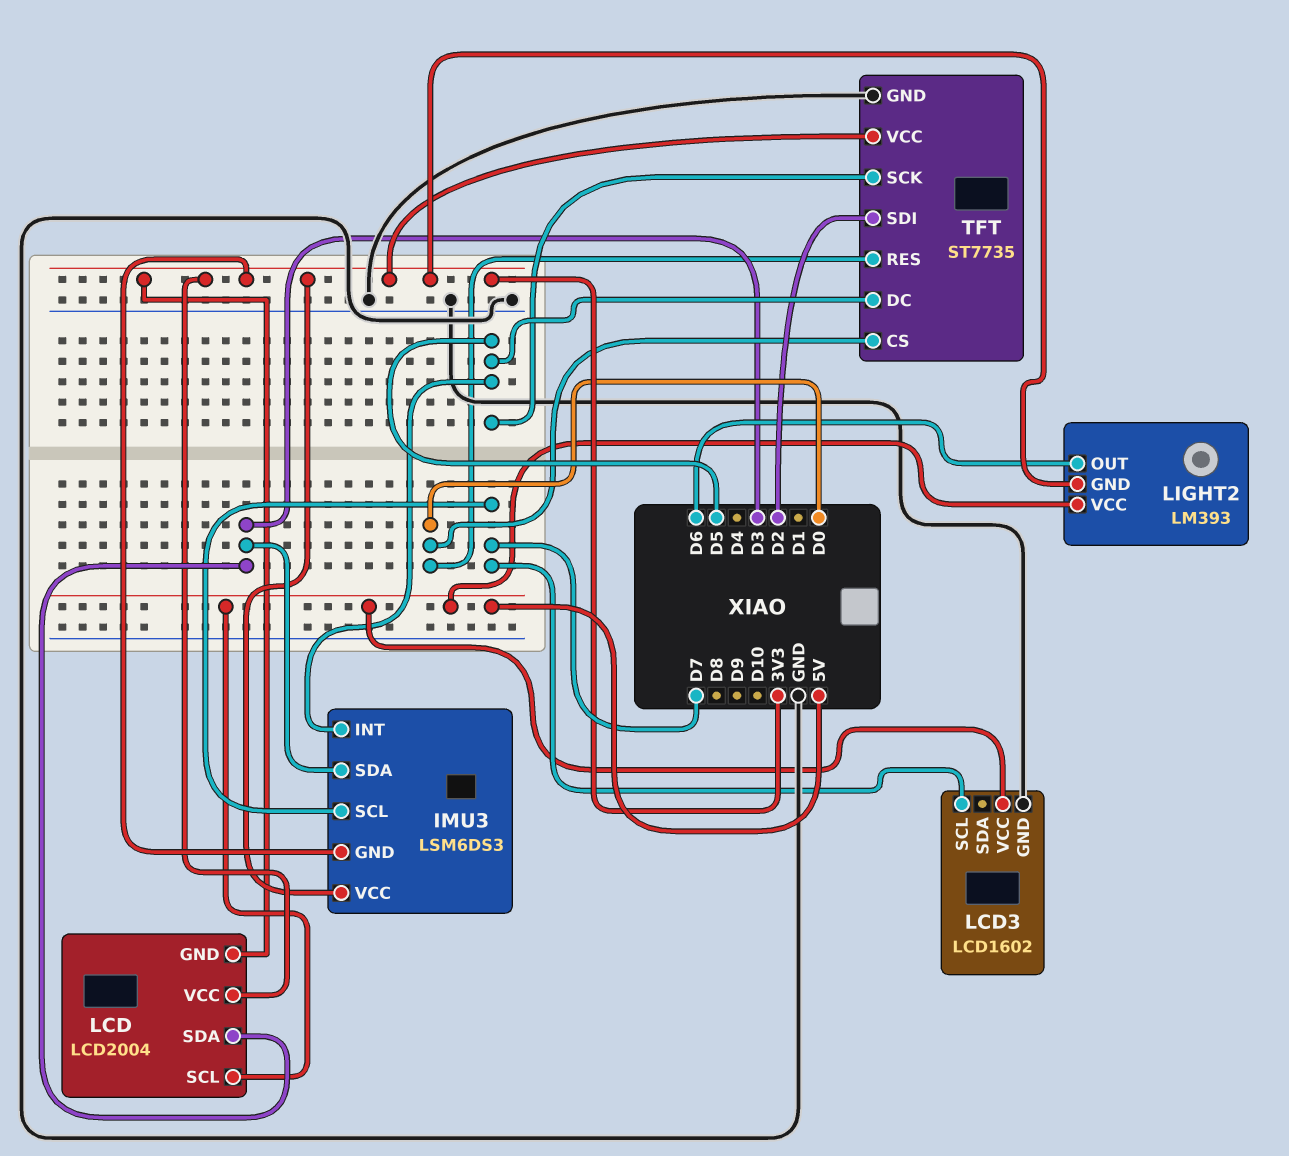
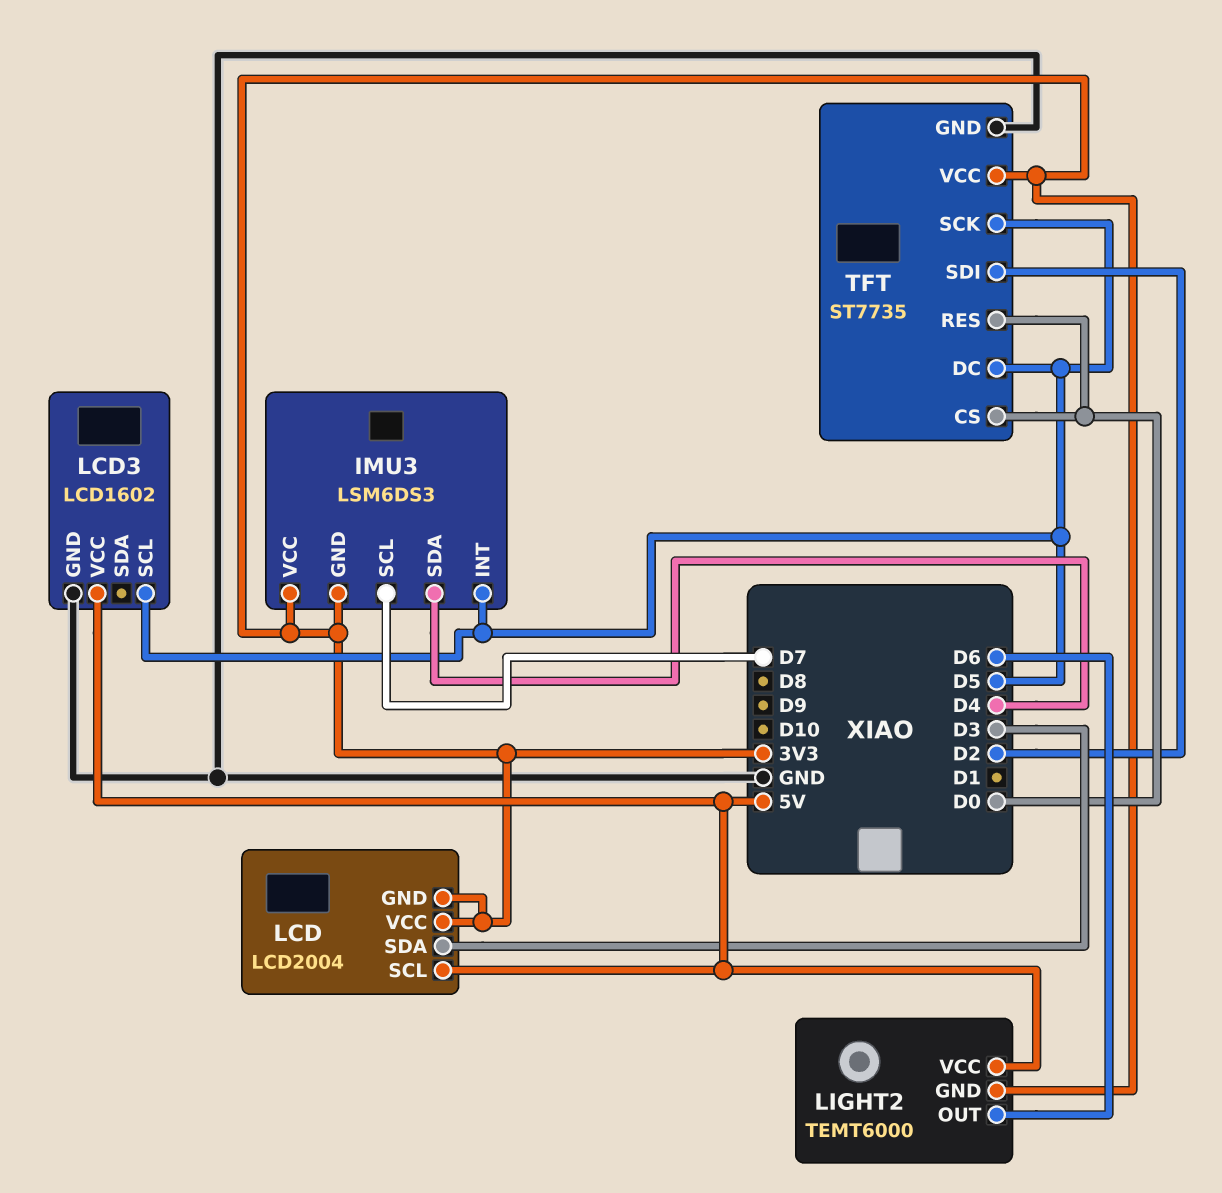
IMU3 pin SDA: D3 -> D4
LCD3 pin SCL: D7 -> D5
LIGHT2: LM393 -> TEMT6000

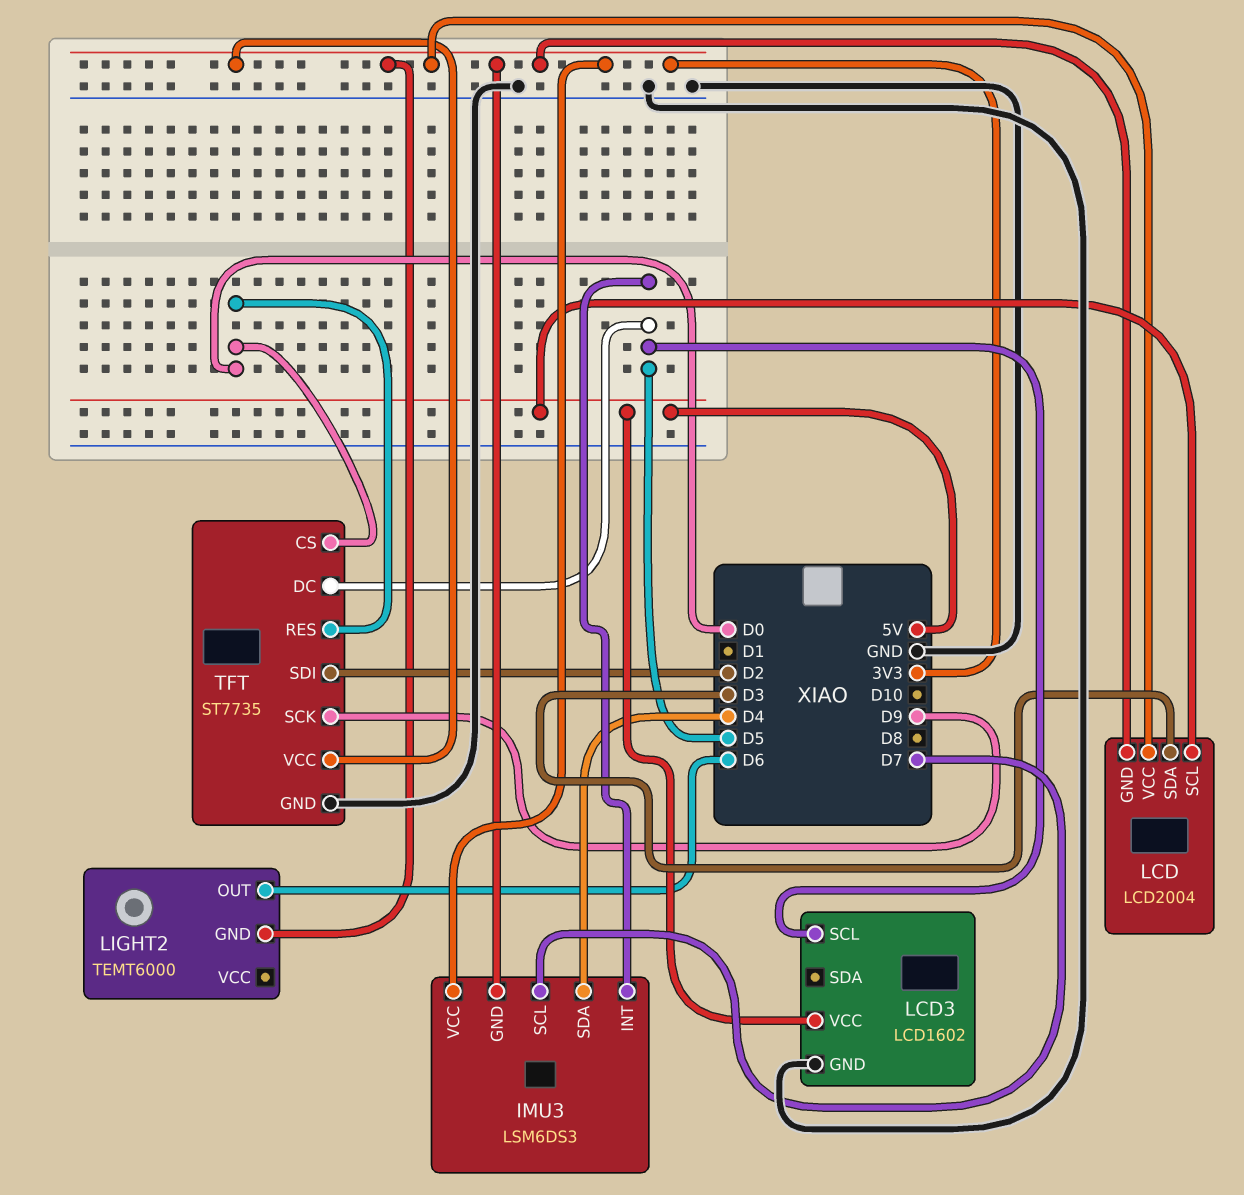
LIGHT2 pin VCC: 5V -> none
TFT pin SCK: D5 -> D9

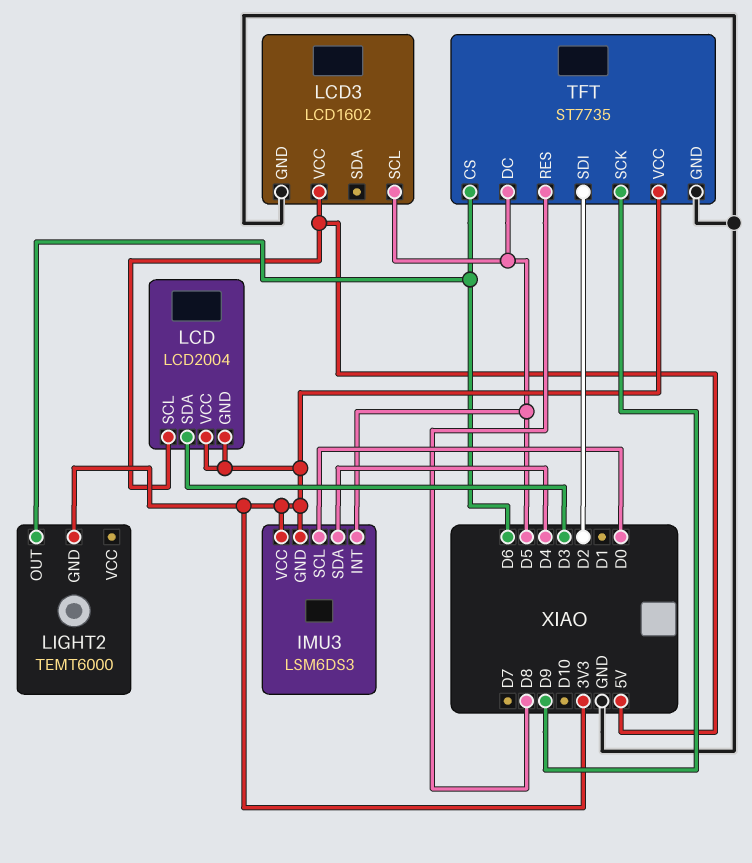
IMU3 pin SCL: D7 -> D0
TFT pin CS: D0 -> D6
TFT pin RES: D0 -> D8

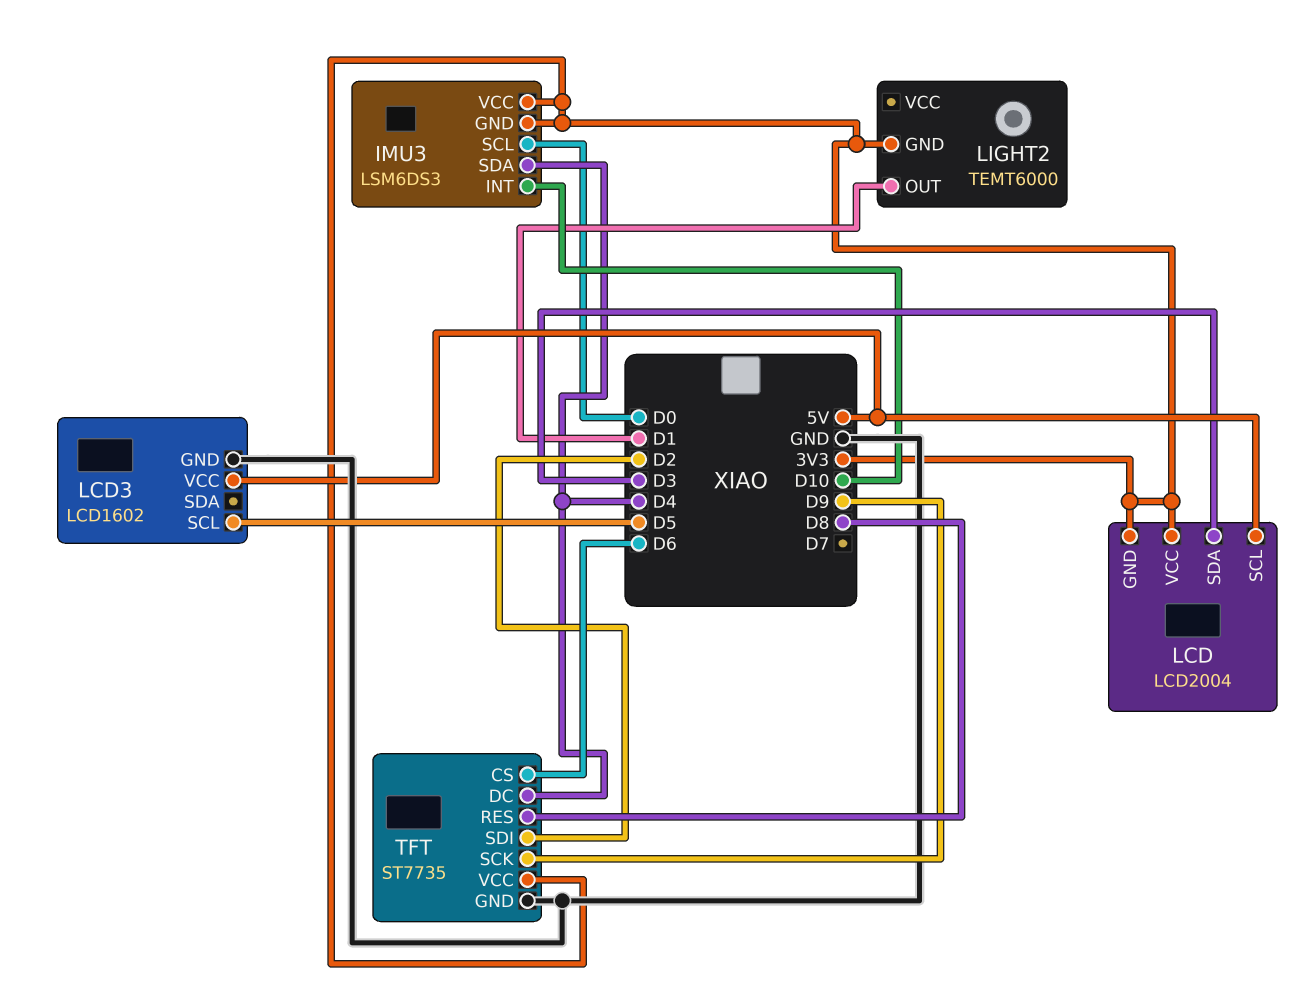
IMU3 pin INT: D5 -> D10
LIGHT2 pin OUT: D6 -> D1
TFT pin DC: D5 -> D4

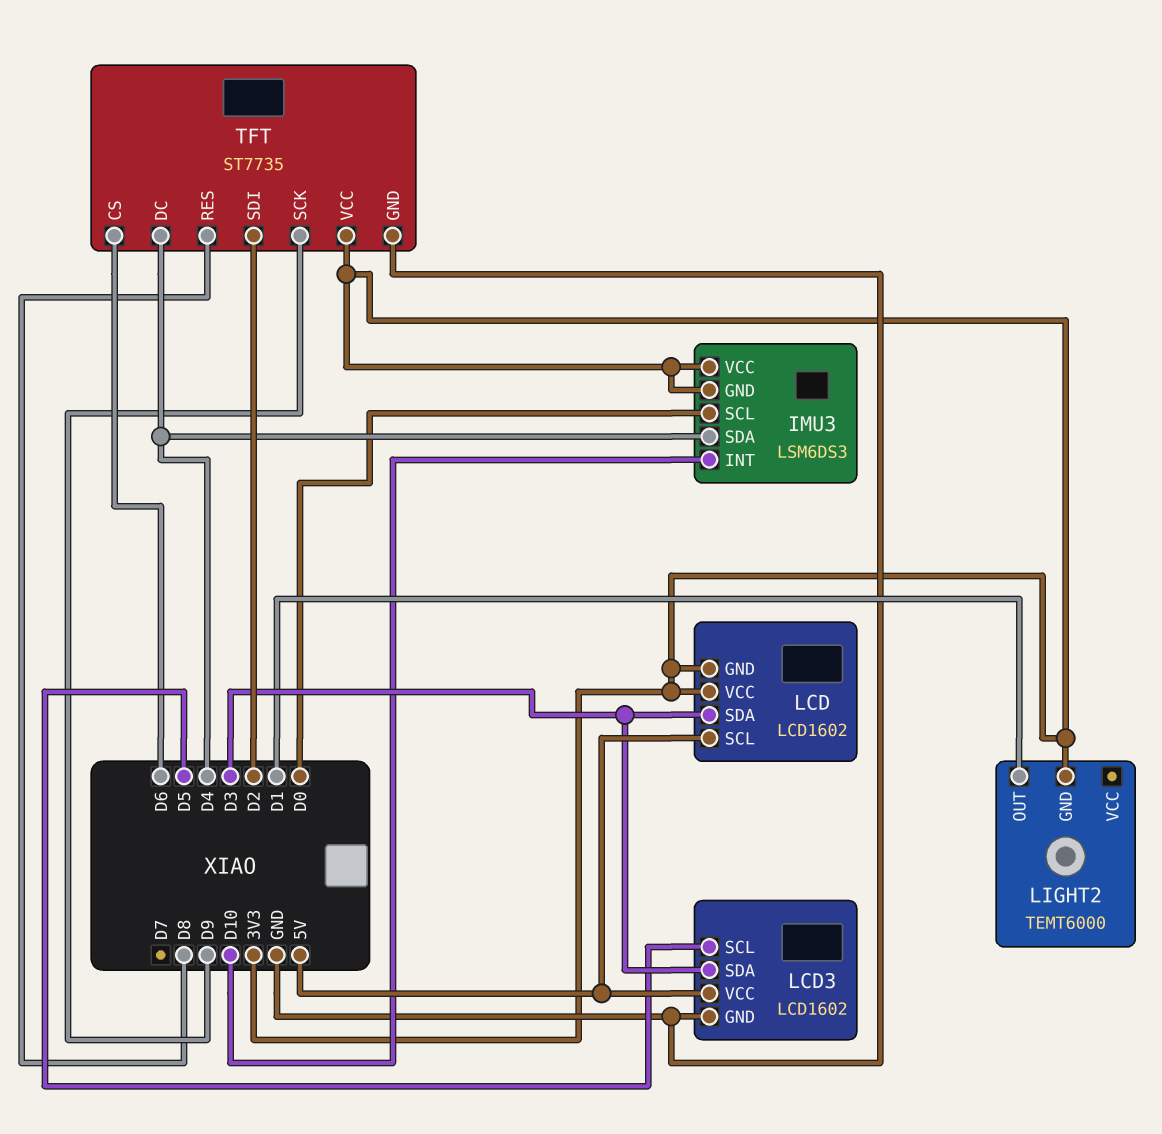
LCD: LCD2004 -> LCD1602
LCD3 pin SDA: none -> D3

